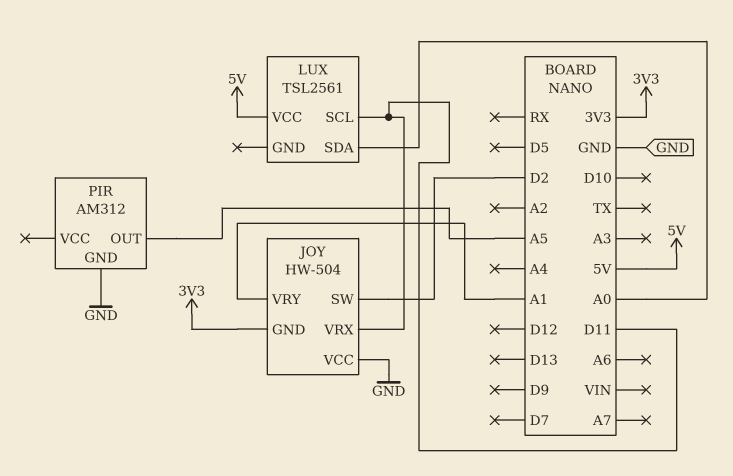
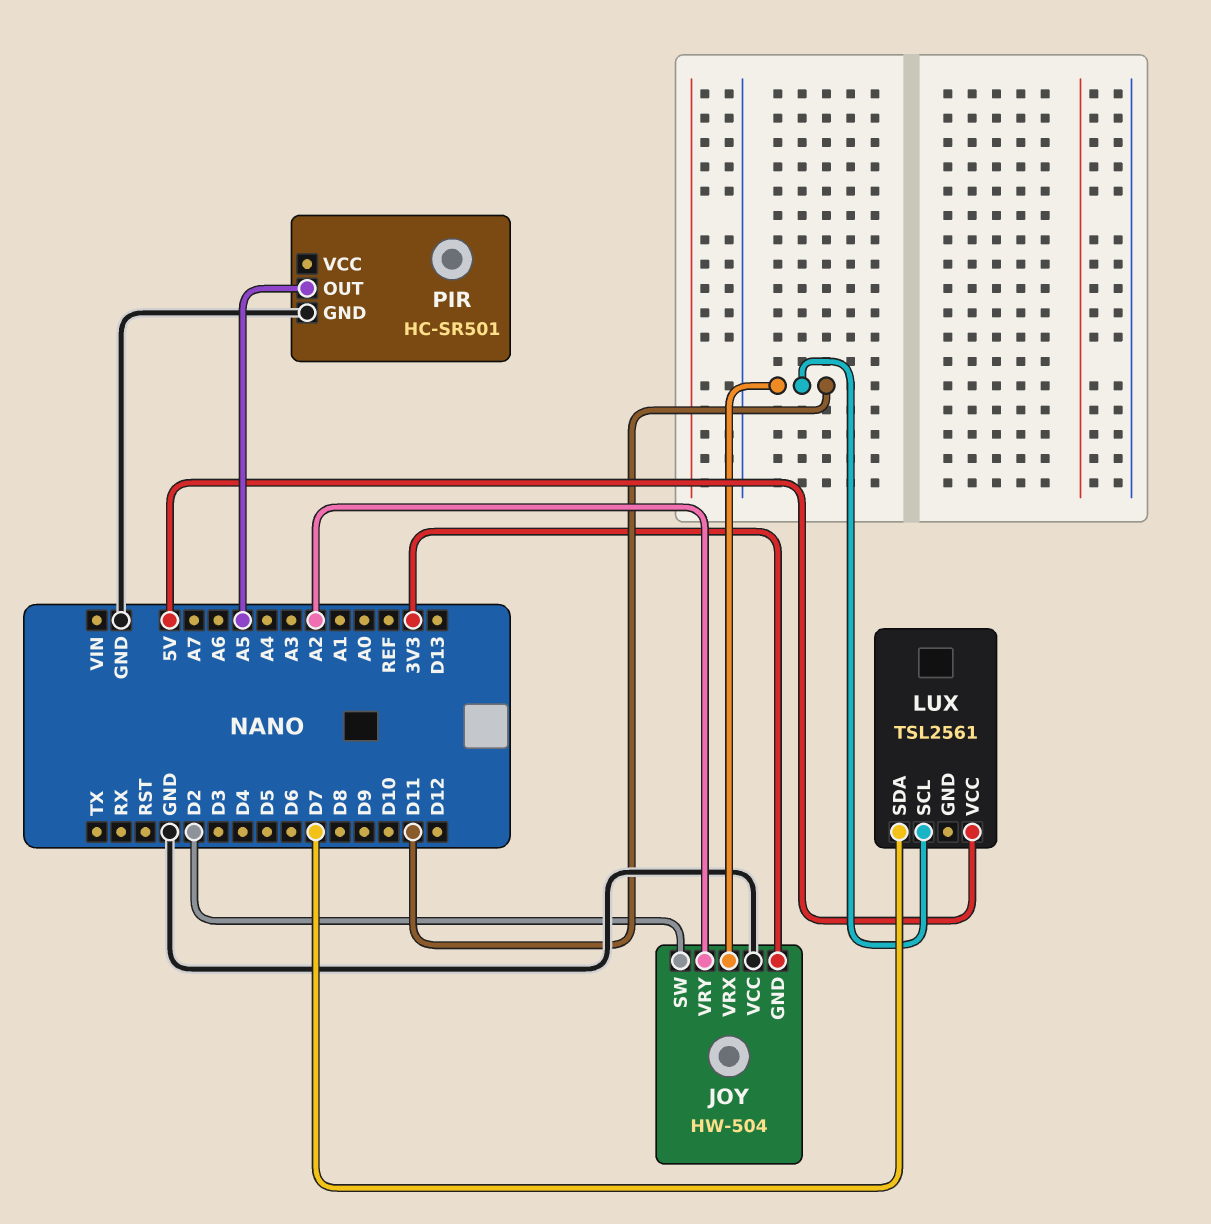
JOY pin VRY: A1 -> A2
LUX pin SDA: A0 -> D7
PIR: AM312 -> HC-SR501

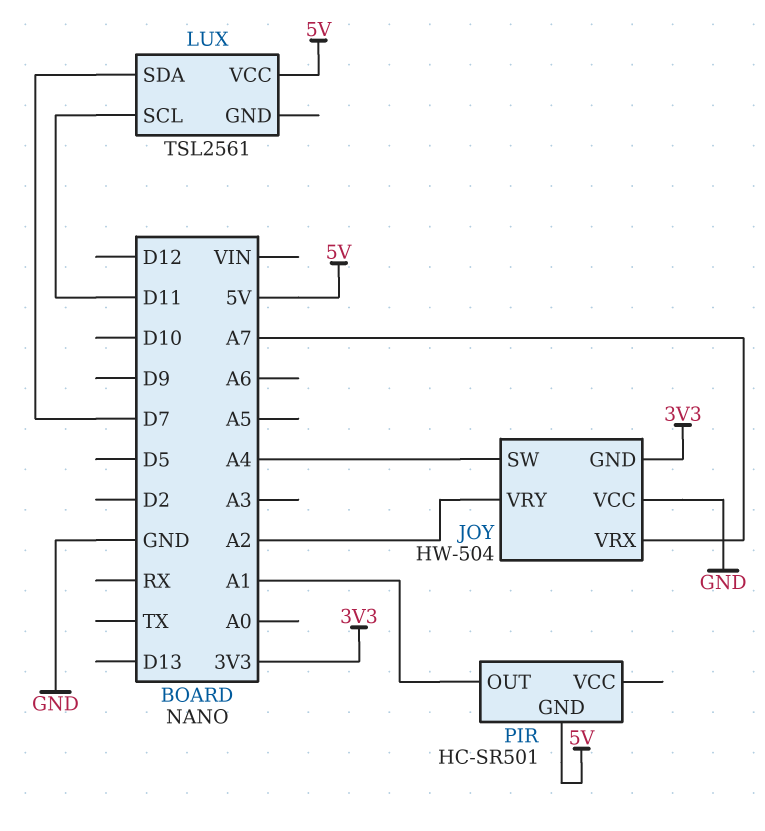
JOY pin SW: D2 -> A4
JOY pin VRX: D11 -> A7
PIR pin GND: GND -> 5V
PIR pin OUT: A5 -> A1

